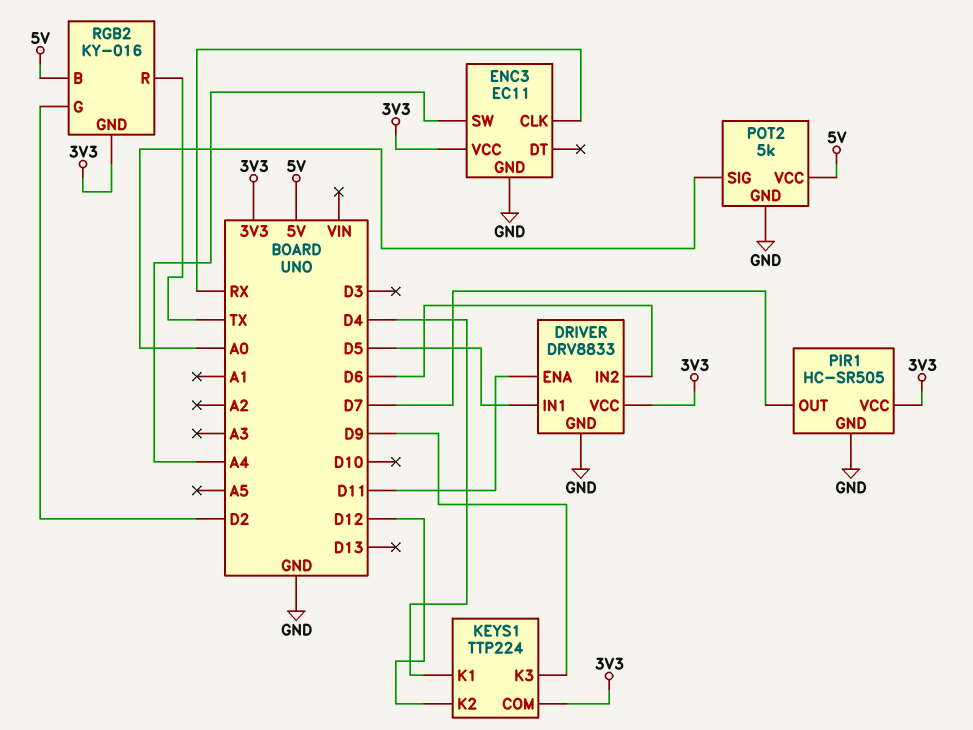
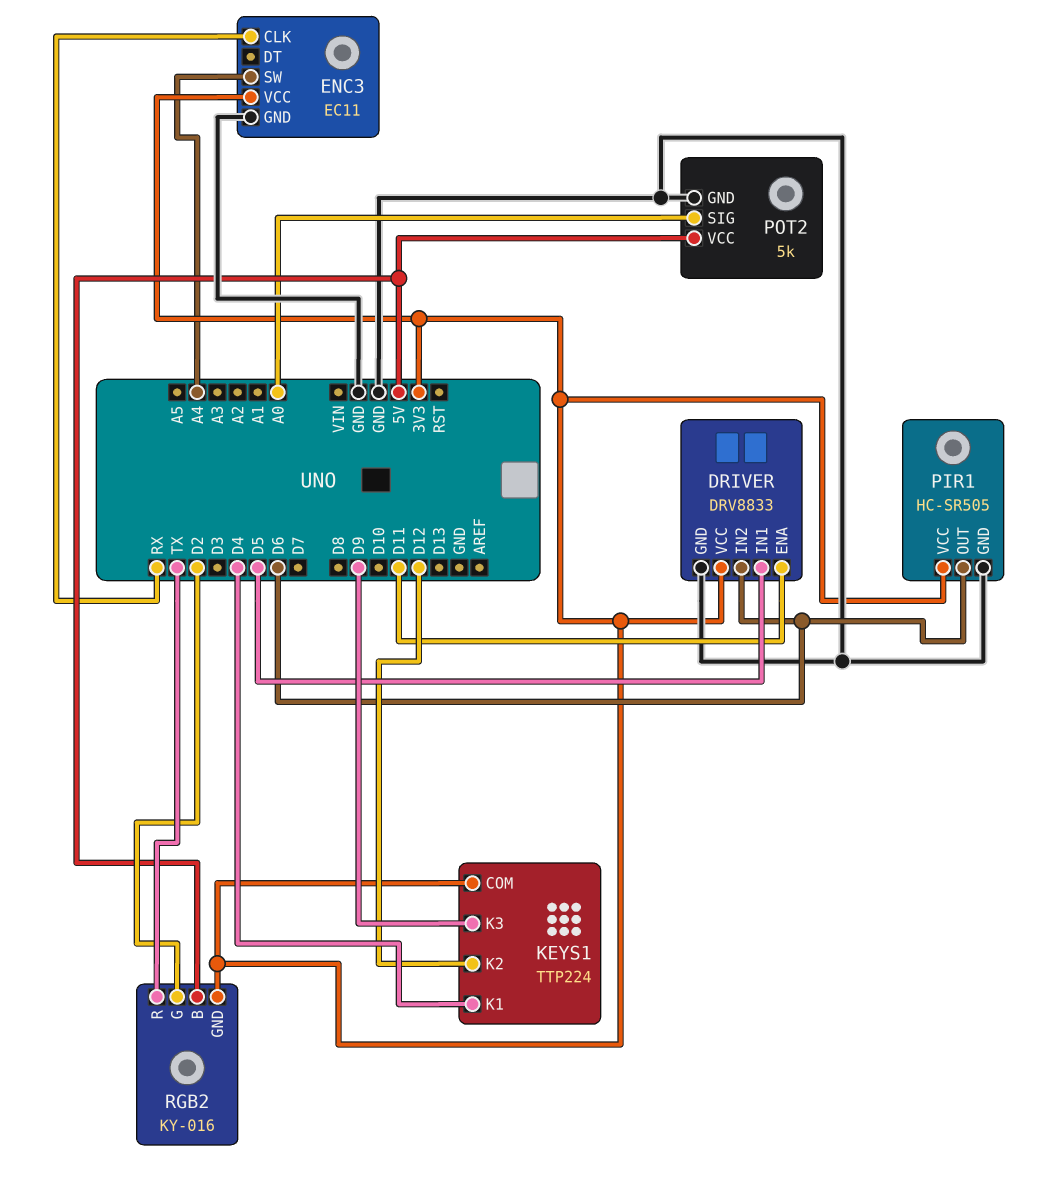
PIR1 pin OUT: D7 -> D6

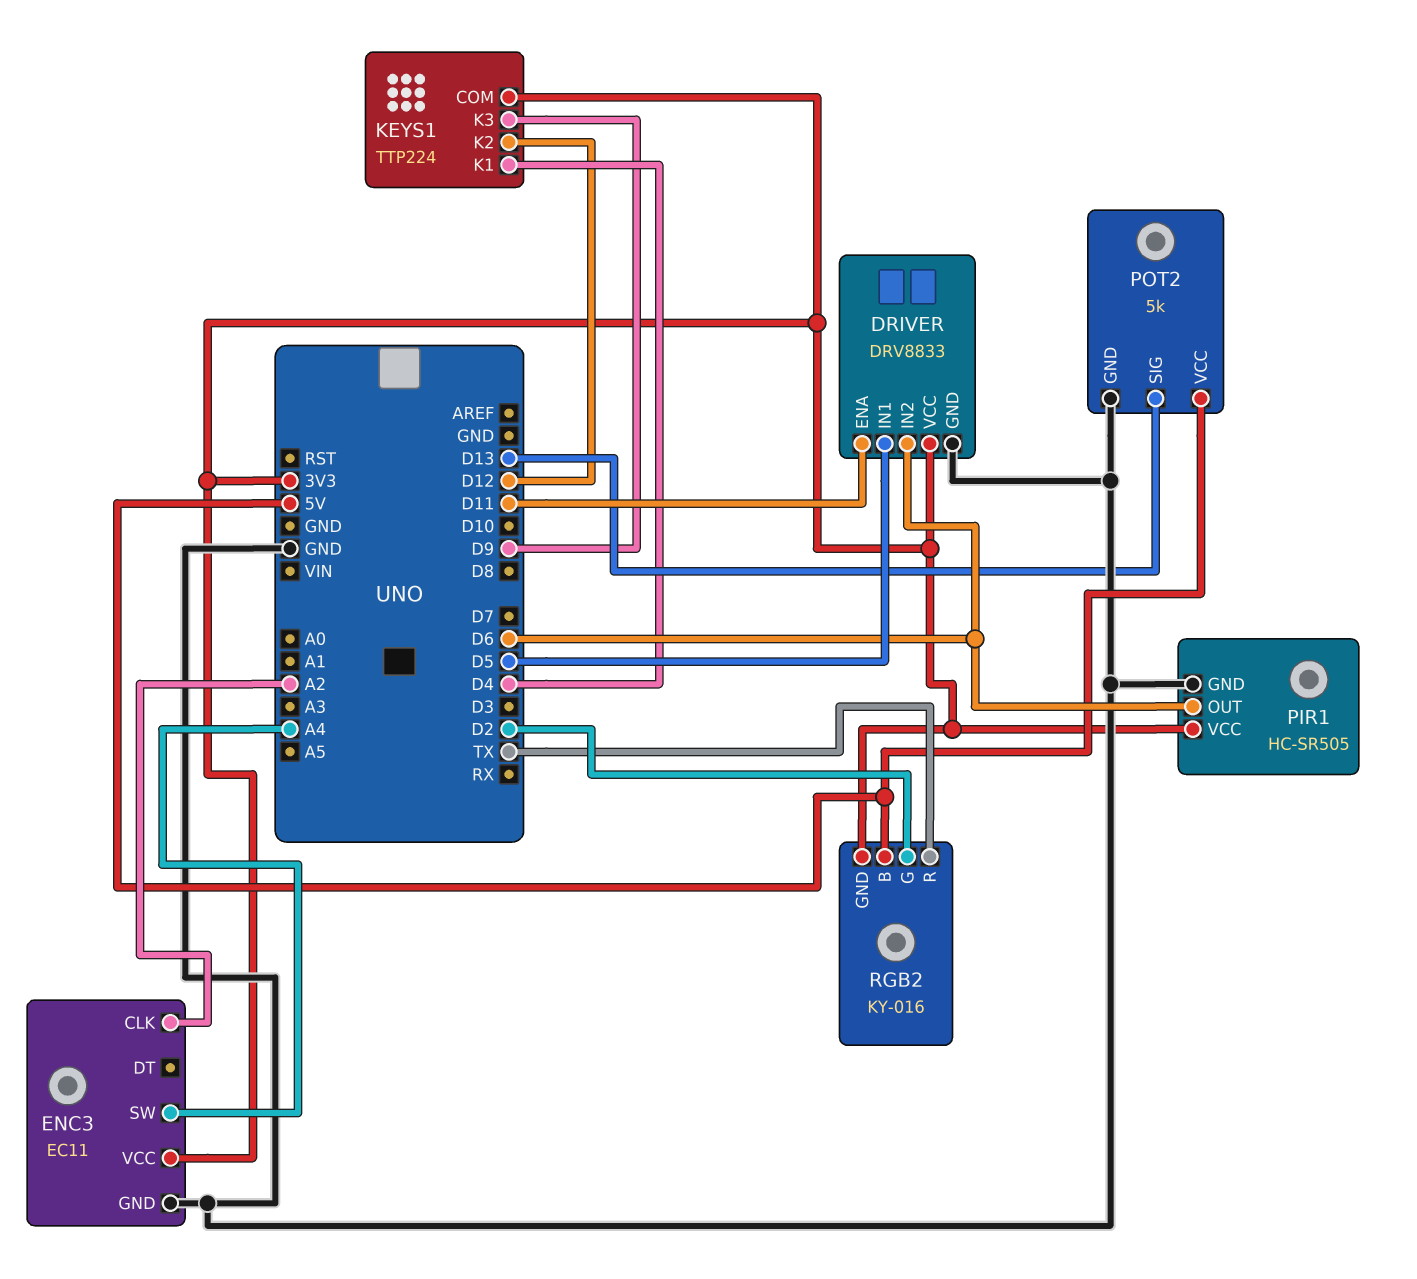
ENC3 pin CLK: RX -> A2
POT2 pin SIG: A0 -> D13

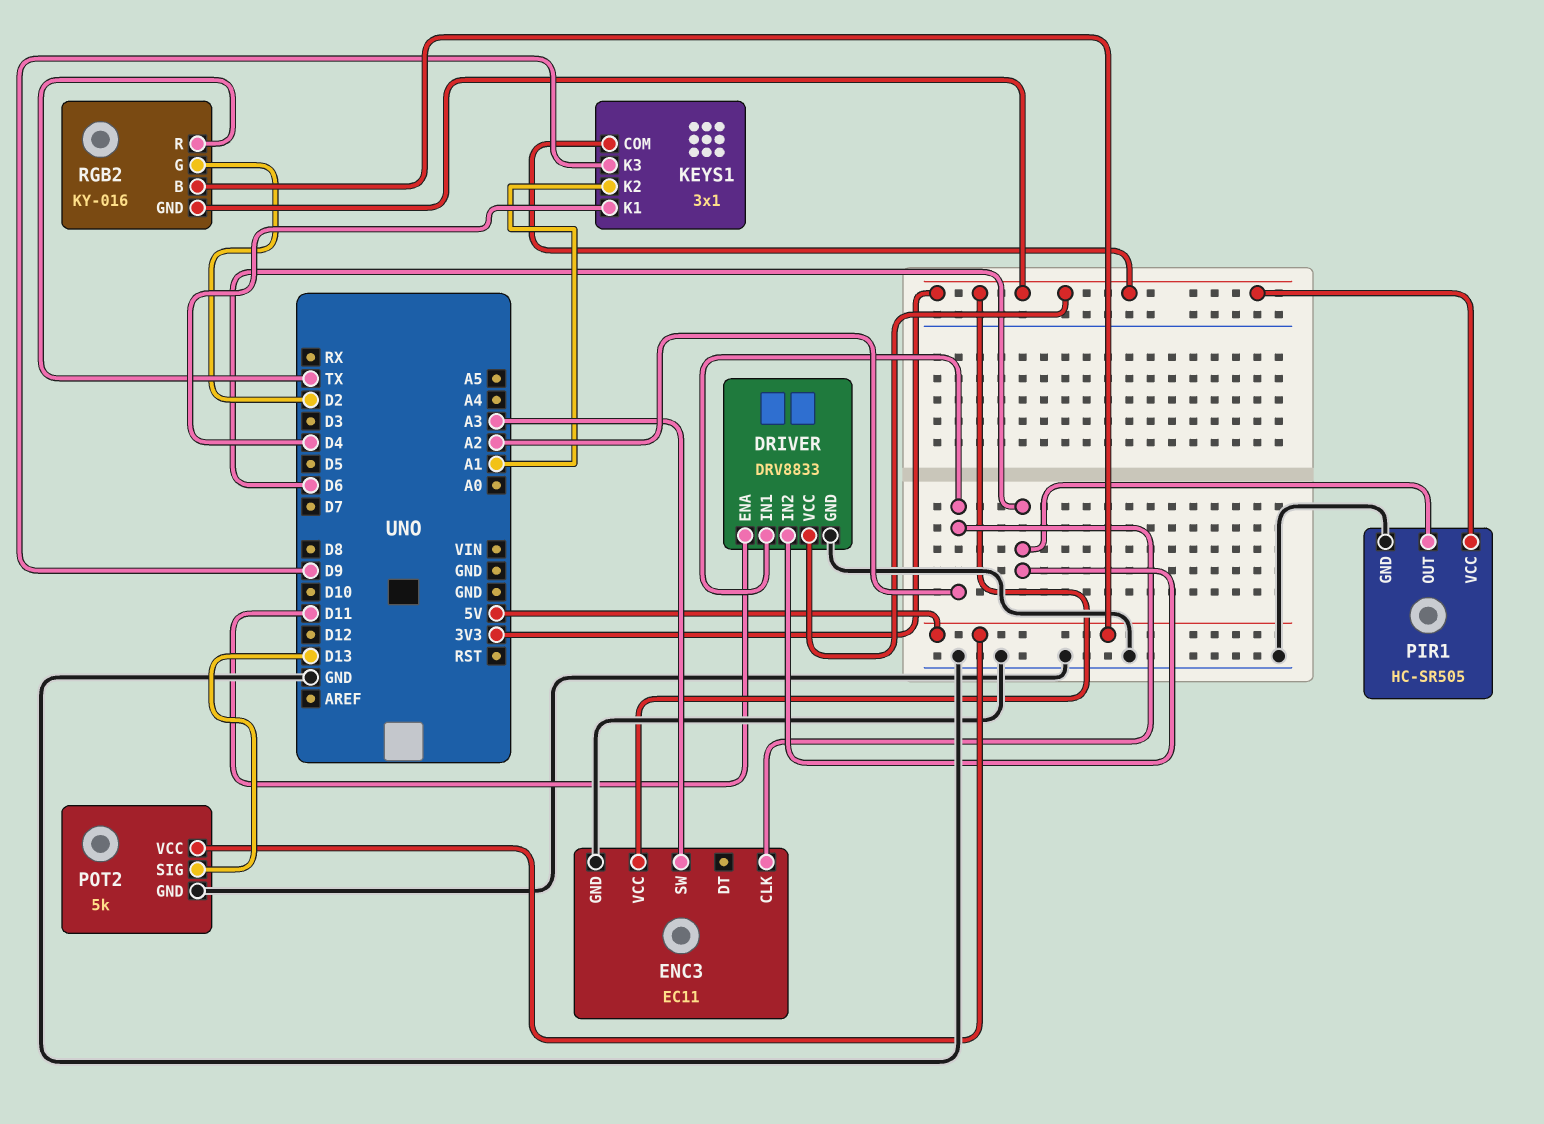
DRIVER pin IN1: D5 -> A2
ENC3 pin SW: A4 -> A3
KEYS1: TTP224 -> 3x1
KEYS1 pin K2: D12 -> A1

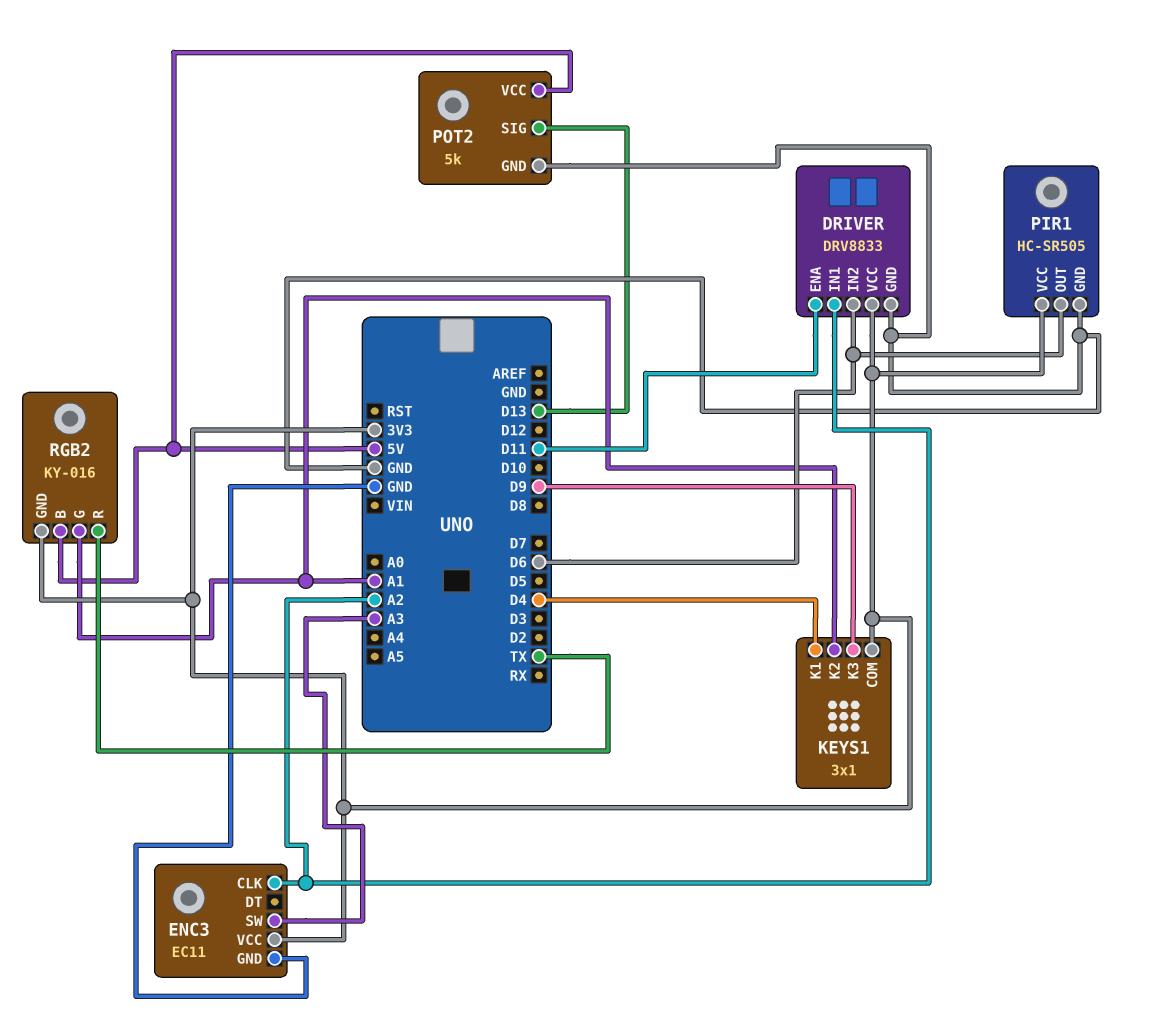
RGB2 pin G: D2 -> A1

